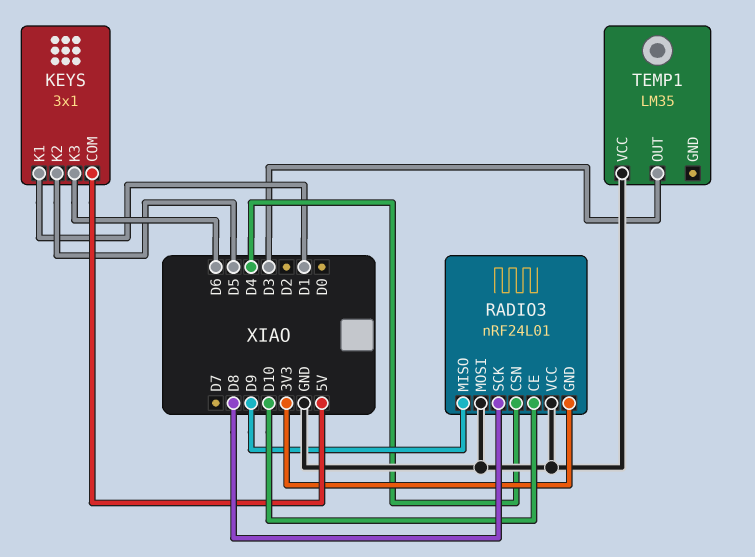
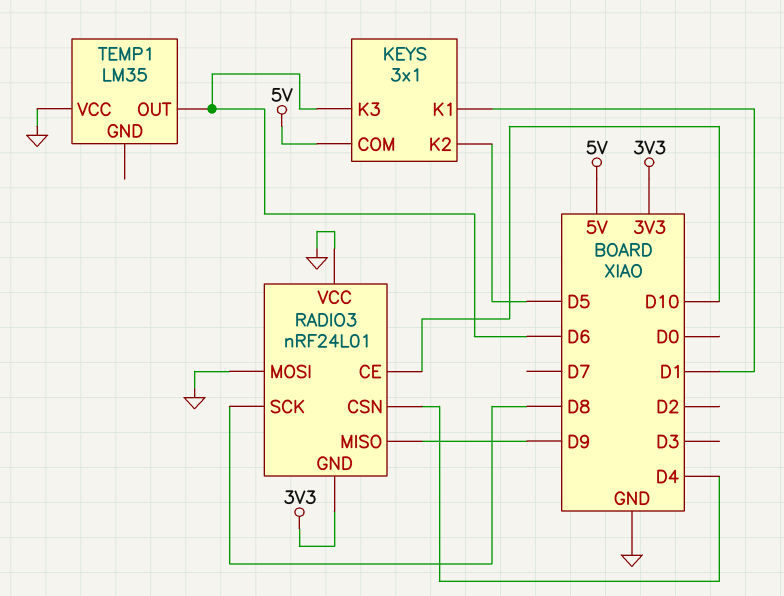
TEMP1 pin OUT: D3 -> D6

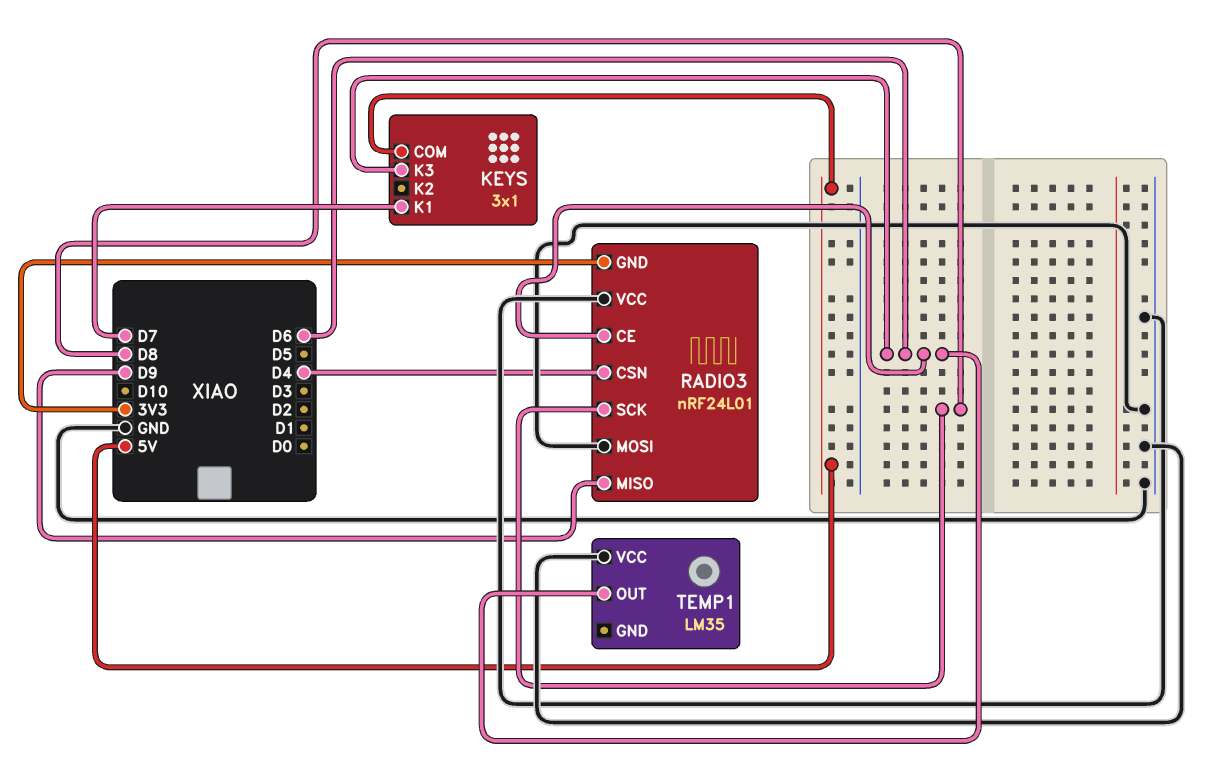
KEYS pin K1: D1 -> D7
KEYS pin K2: D5 -> none
RADIO3 pin CE: D10 -> D6

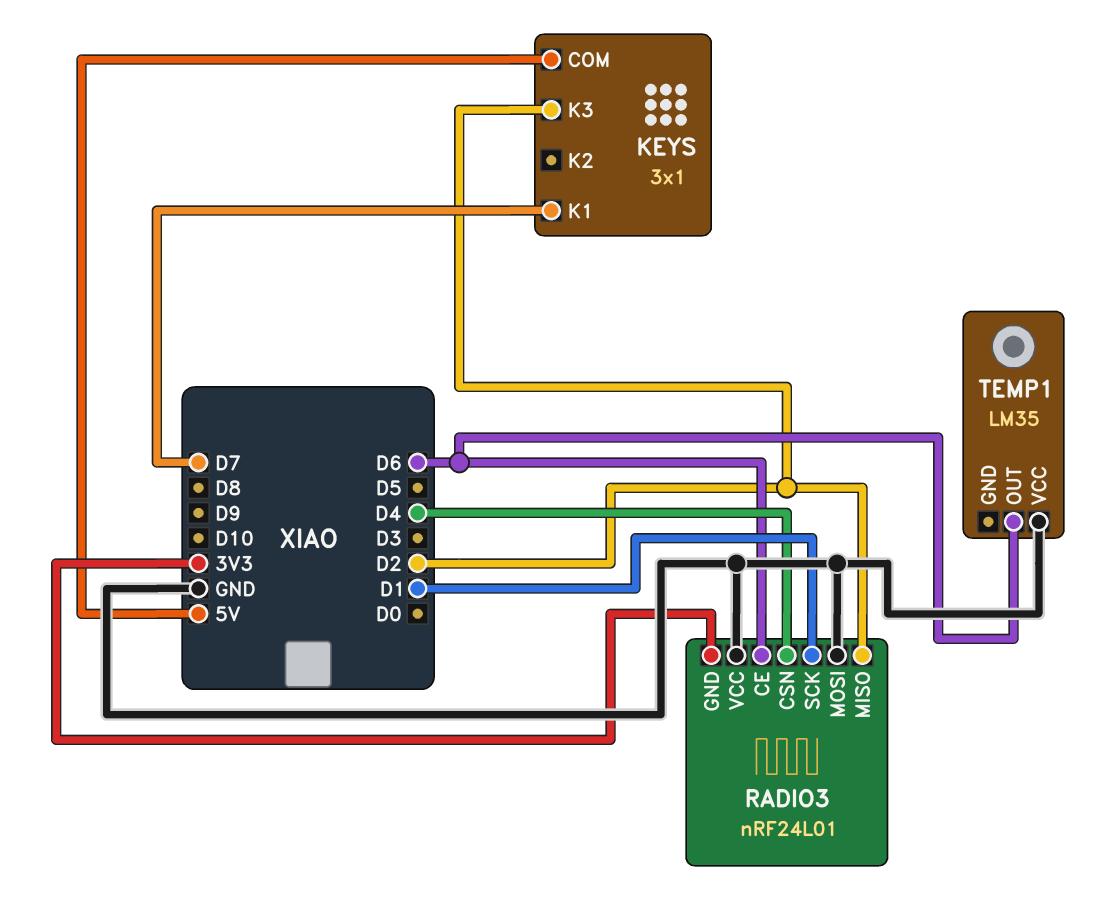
KEYS pin K3: D6 -> D2
RADIO3 pin MISO: D9 -> D2
RADIO3 pin SCK: D8 -> D1

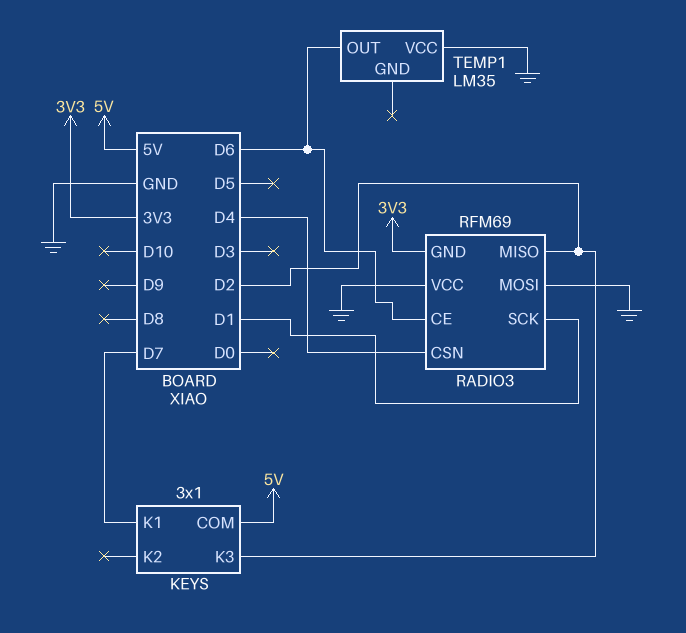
RADIO3: nRF24L01 -> RFM69

